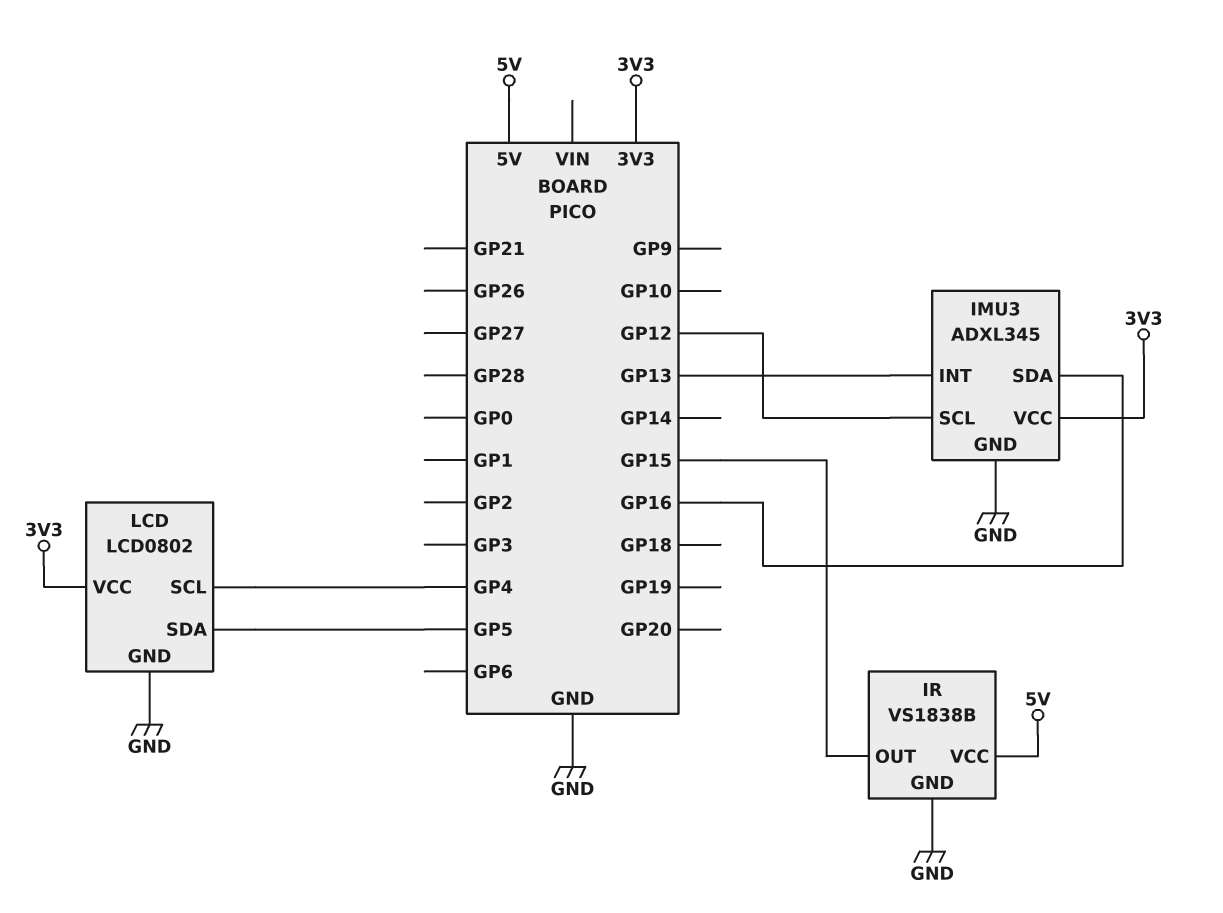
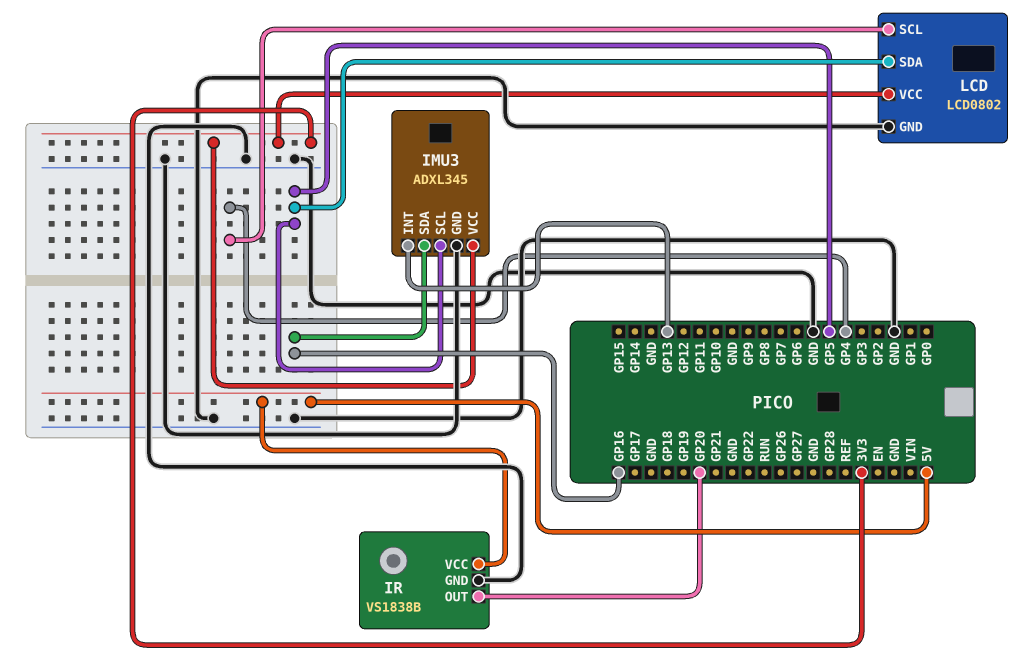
IMU3 pin SCL: GP12 -> GP5
IR pin OUT: GP15 -> GP20

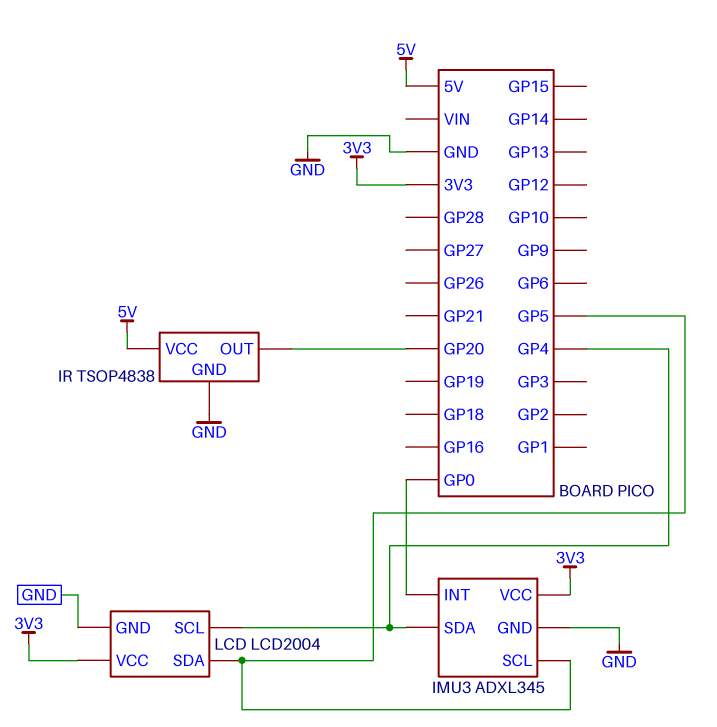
IMU3 pin INT: GP13 -> GP0
IMU3 pin SDA: GP16 -> GP4
IR: VS1838B -> TSOP4838
LCD: LCD0802 -> LCD2004

